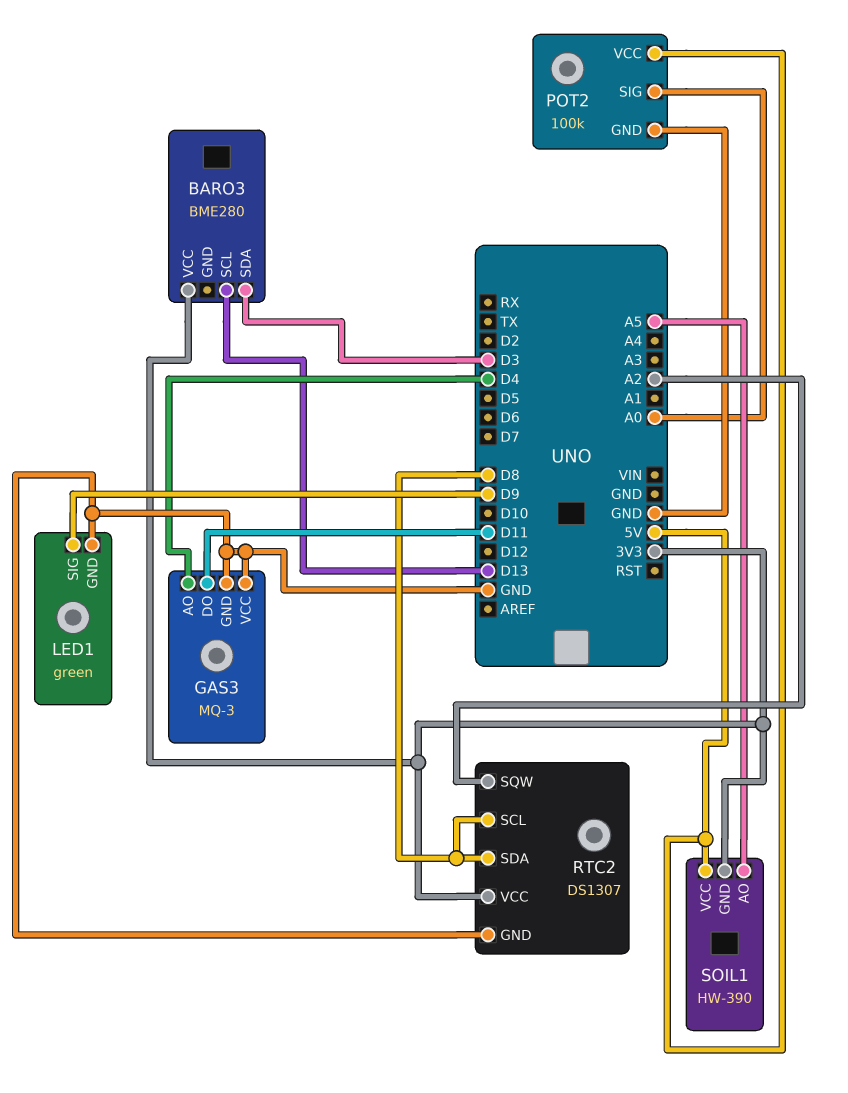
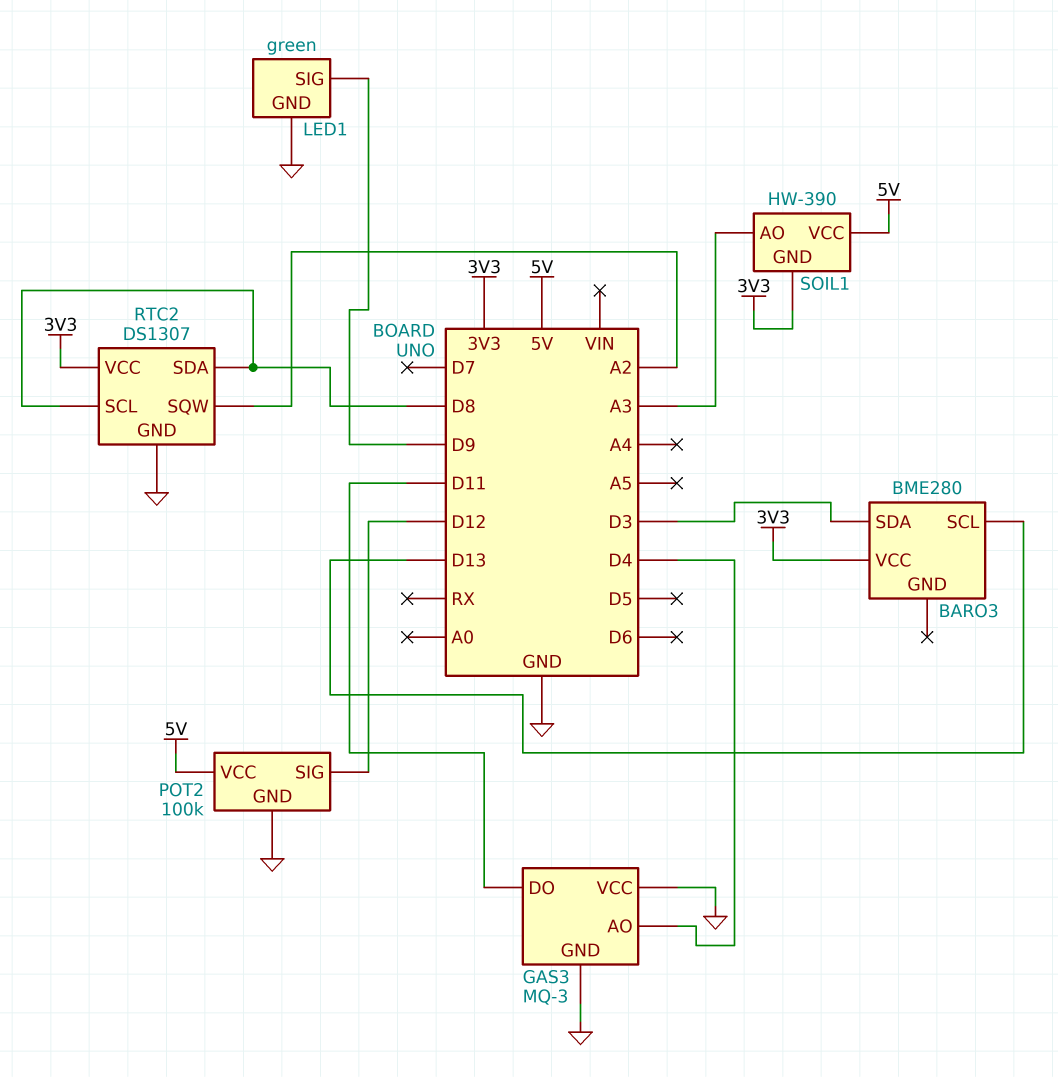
POT2 pin SIG: A0 -> D12
SOIL1 pin AO: A5 -> A3

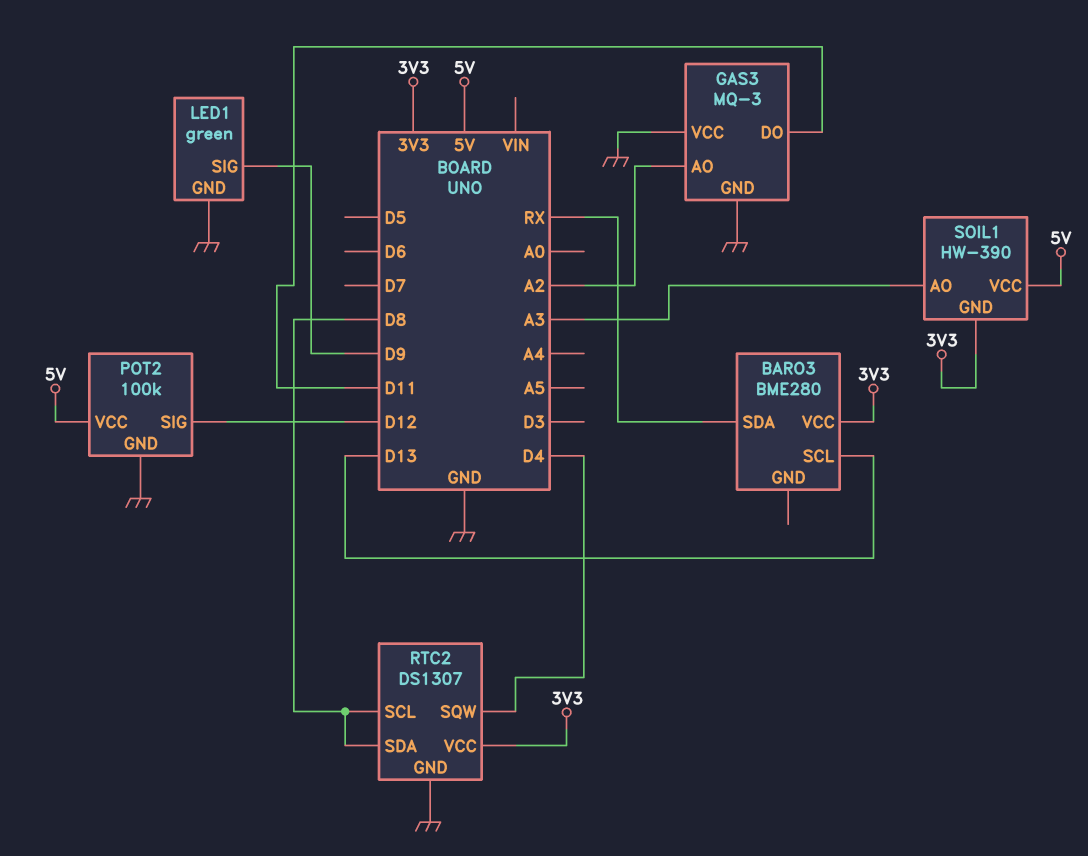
BARO3 pin SDA: D3 -> RX
GAS3 pin AO: D4 -> A2
RTC2 pin SQW: A2 -> D4

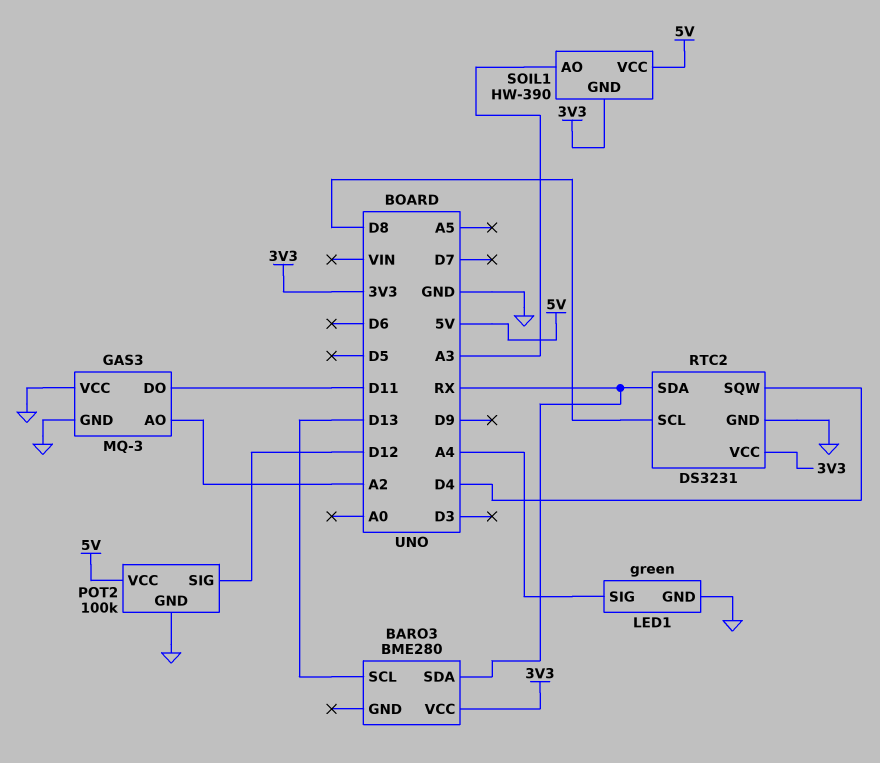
LED1 pin SIG: D9 -> A4
RTC2: DS1307 -> DS3231
RTC2 pin SDA: D8 -> RX

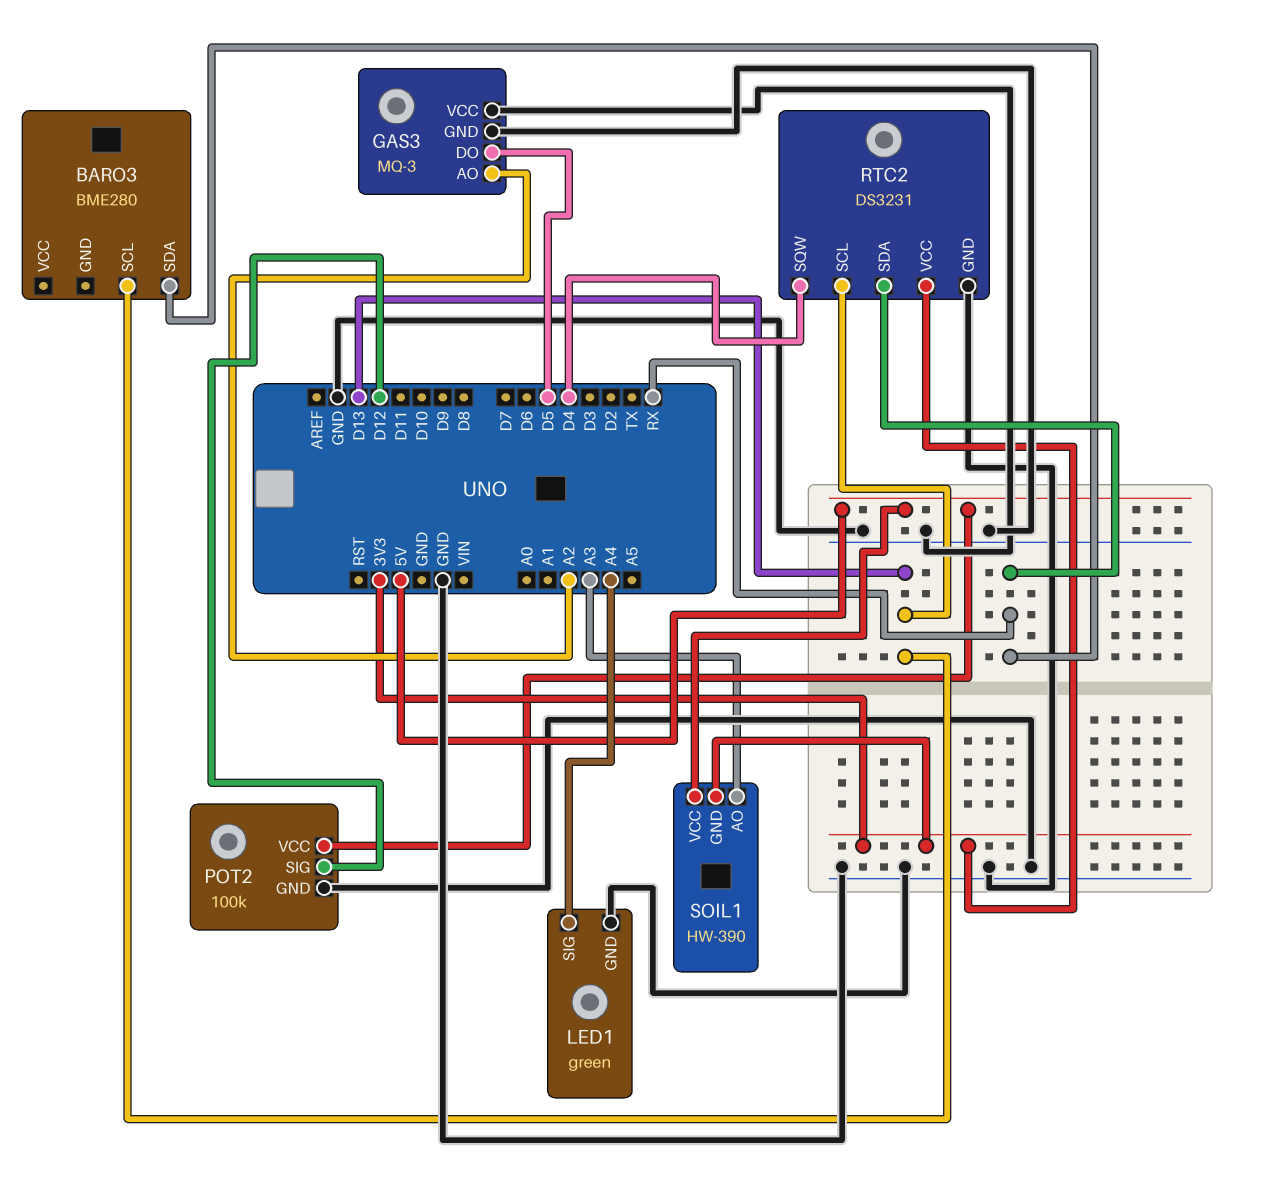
BARO3 pin VCC: 3V3 -> none
GAS3 pin DO: D11 -> D5
RTC2 pin SCL: D8 -> D13

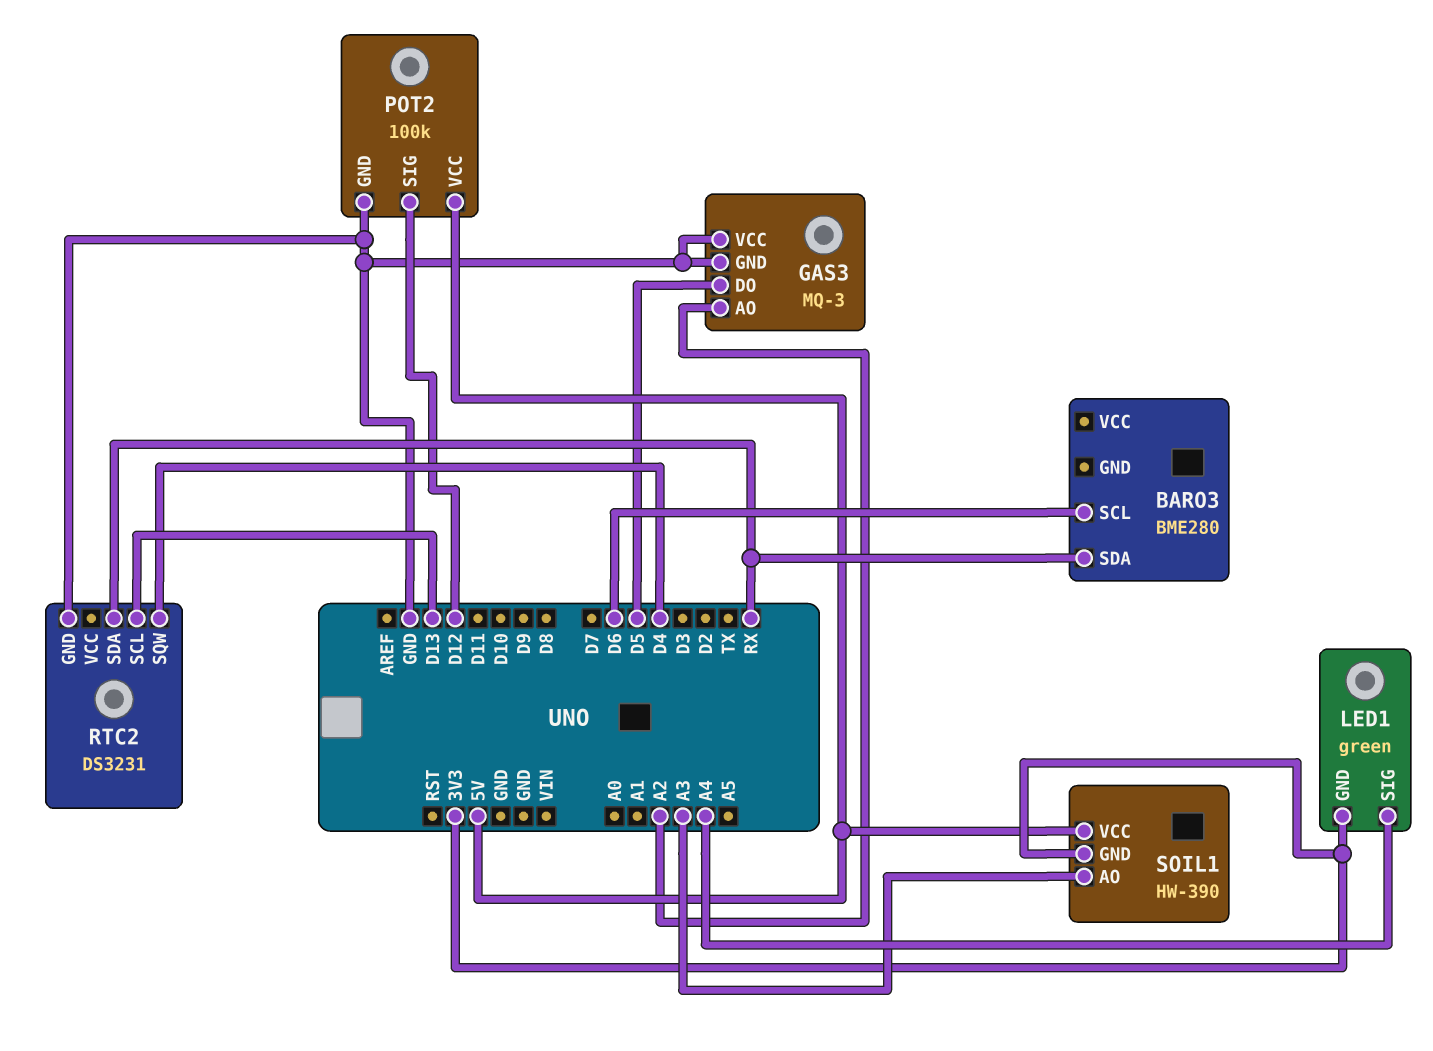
BARO3 pin SCL: D13 -> D6
LED1 pin GND: GND -> 3V3
RTC2 pin VCC: 3V3 -> none

